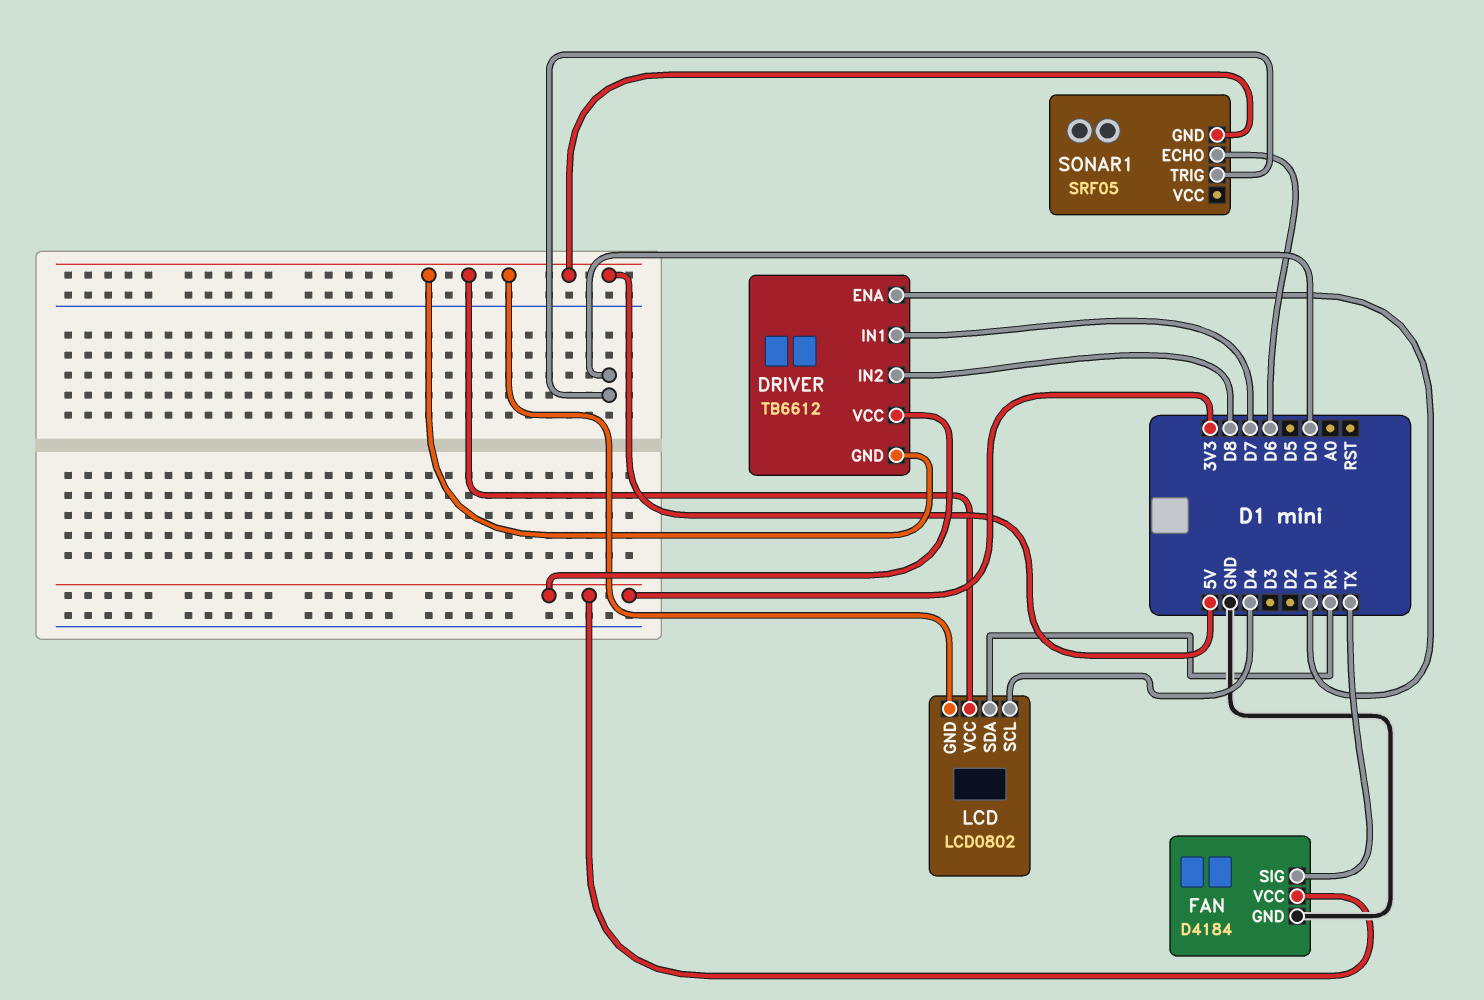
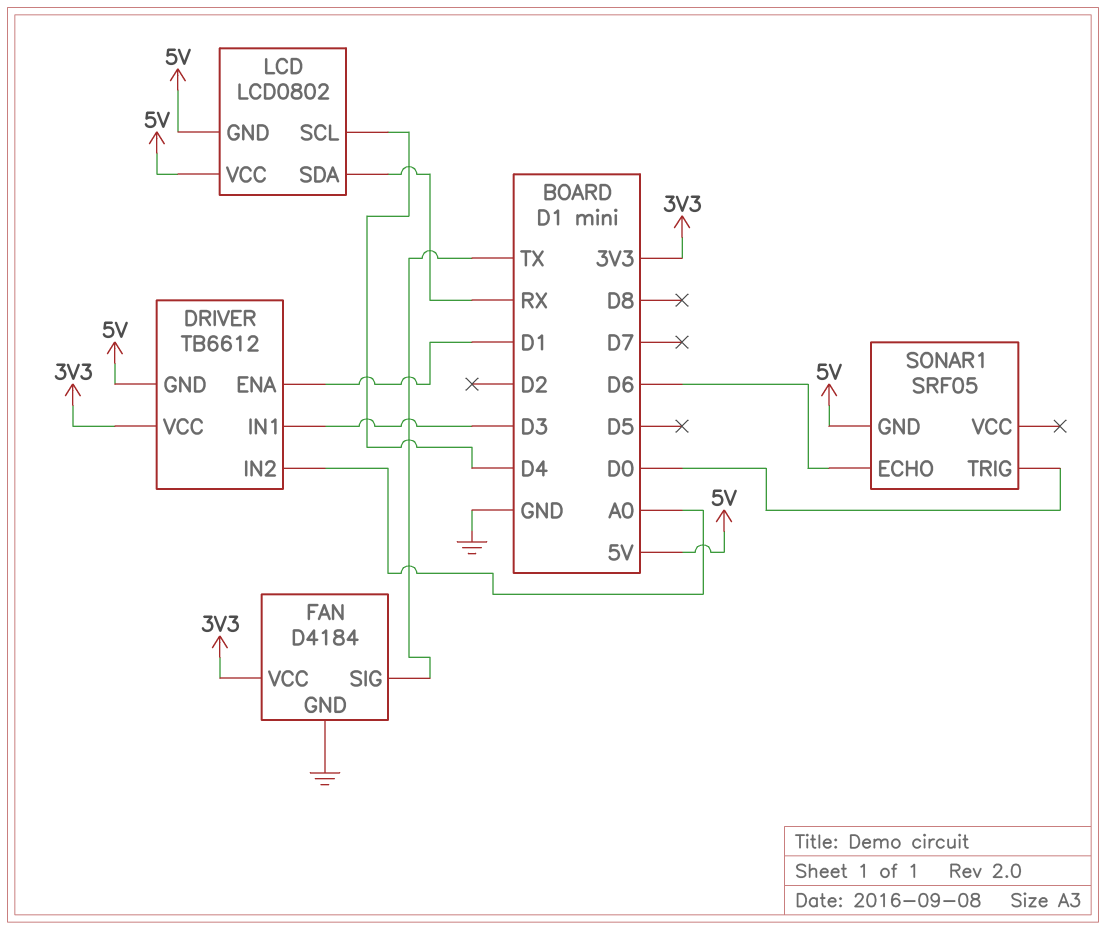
DRIVER pin IN1: D7 -> D3
DRIVER pin IN2: D8 -> A0

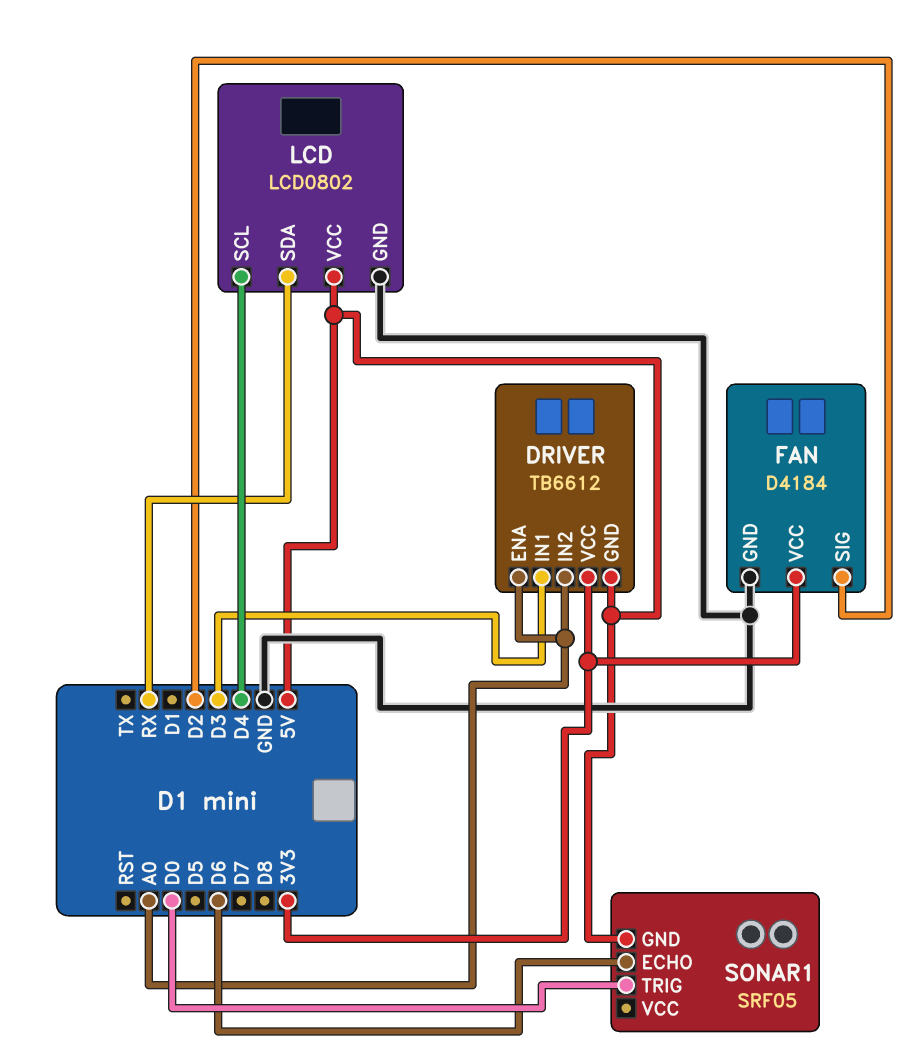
DRIVER pin ENA: D1 -> A0
FAN pin SIG: TX -> D2
LCD pin GND: 5V -> GND

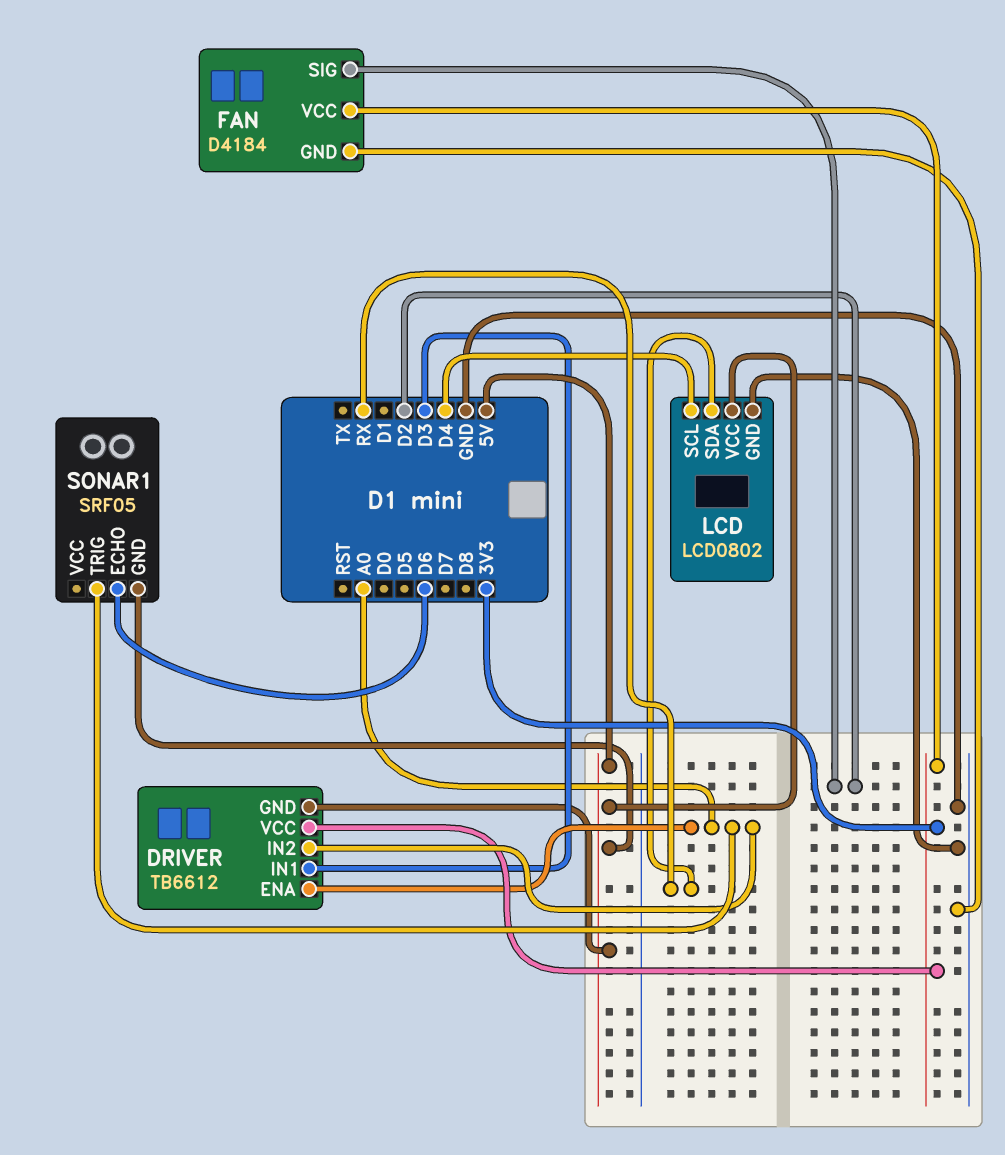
SONAR1 pin TRIG: D0 -> A0

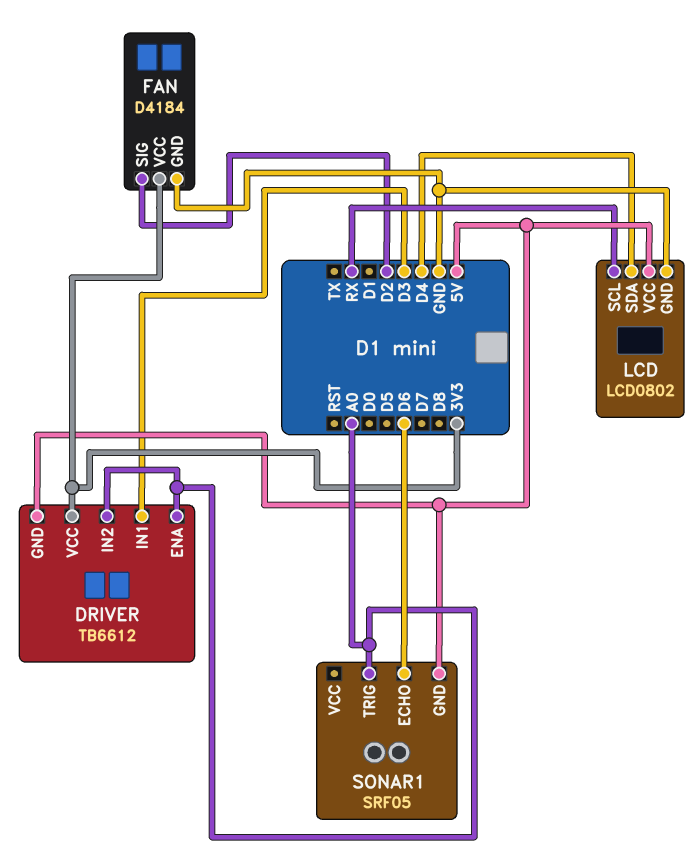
LCD pin SCL: D4 -> RX
LCD pin SDA: RX -> D4

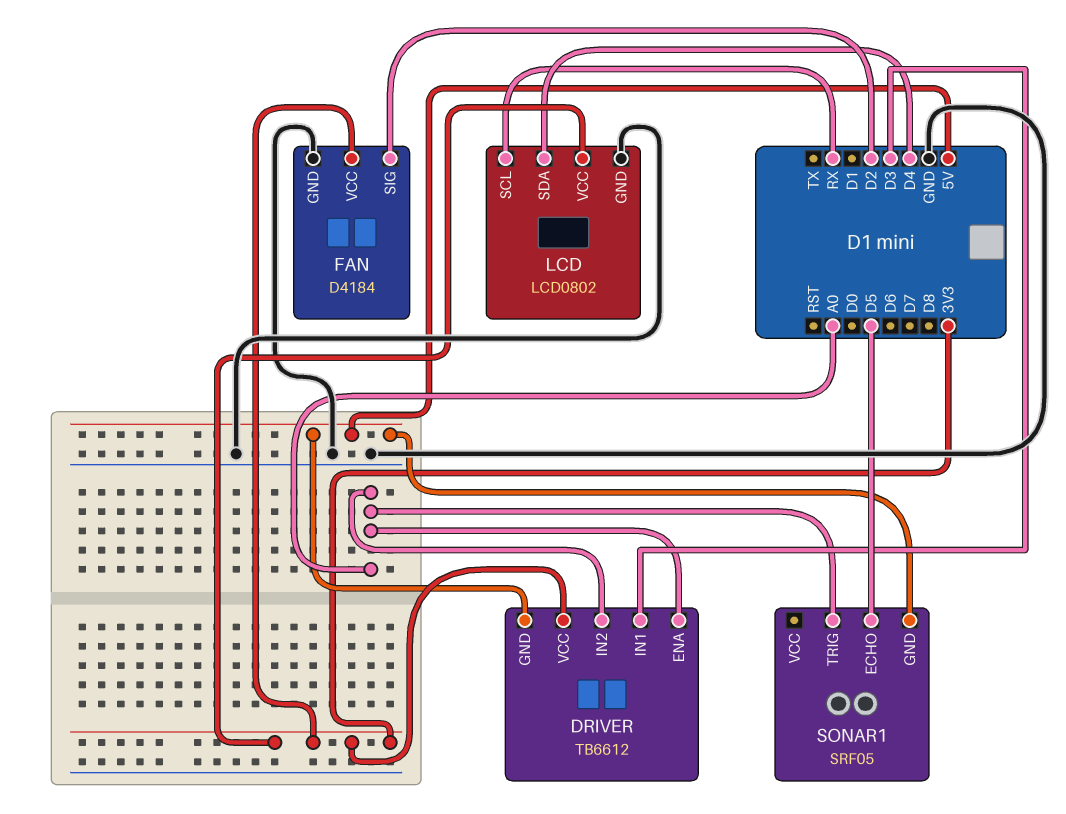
LCD pin VCC: 5V -> 3V3
SONAR1 pin ECHO: D6 -> D5

